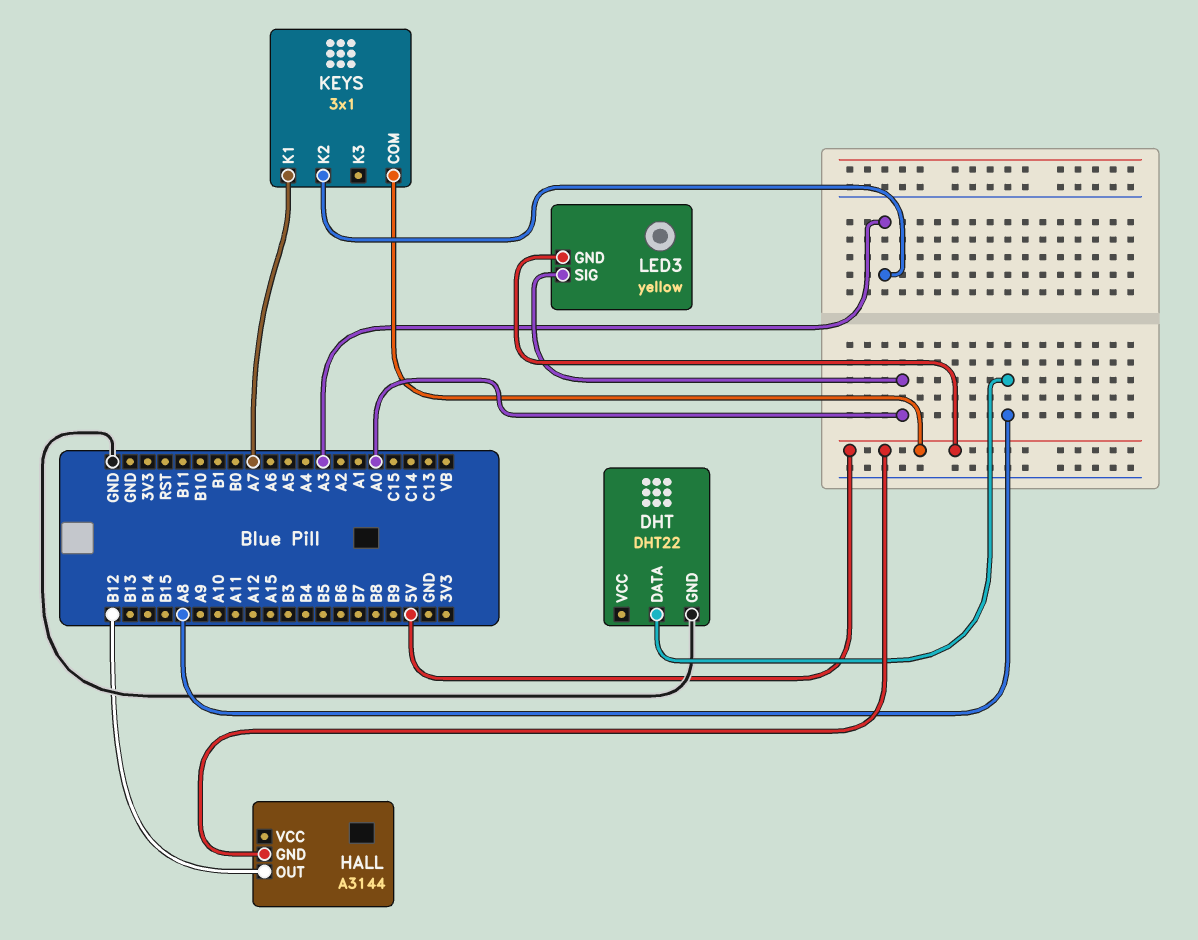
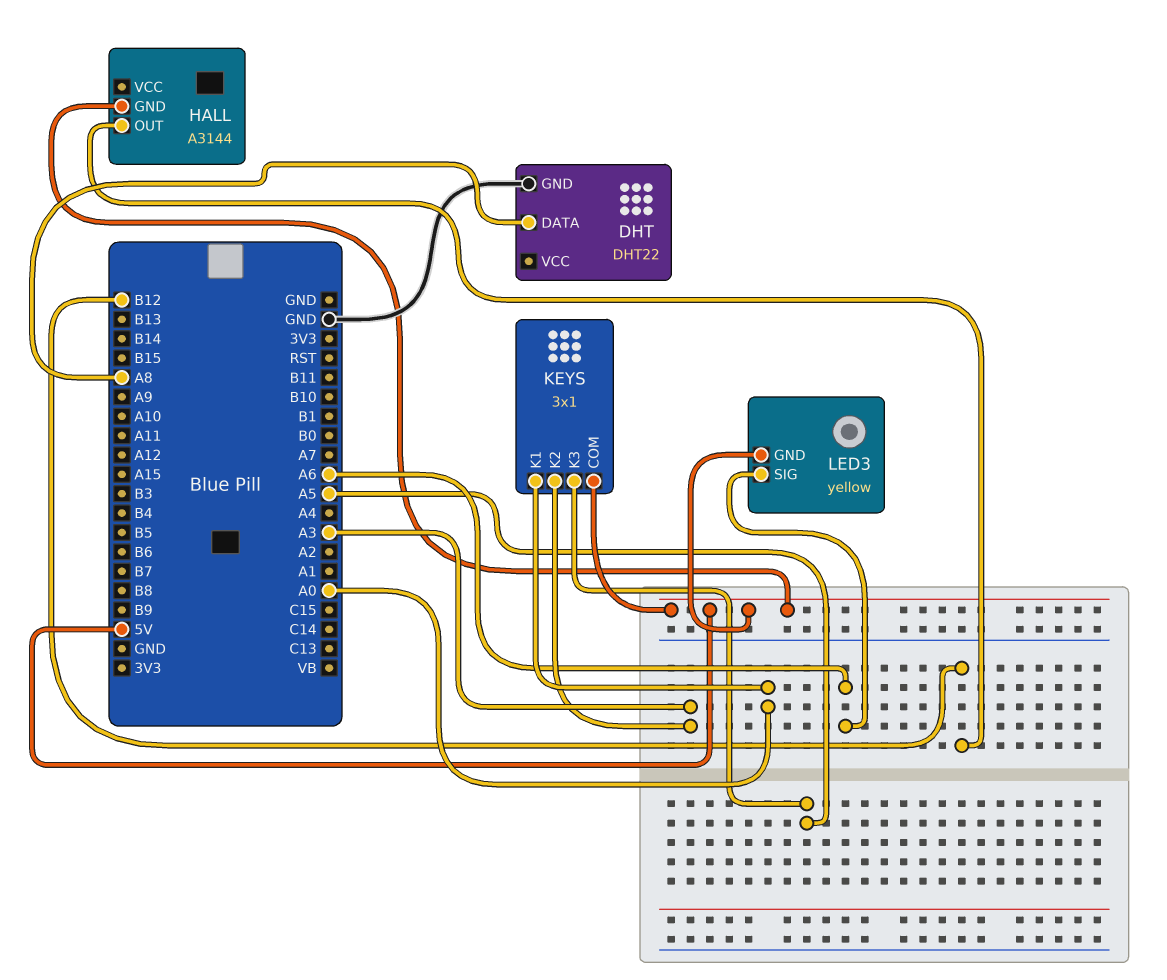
KEYS pin K1: A7 -> A0
KEYS pin K3: none -> A5
LED3 pin SIG: A0 -> A6

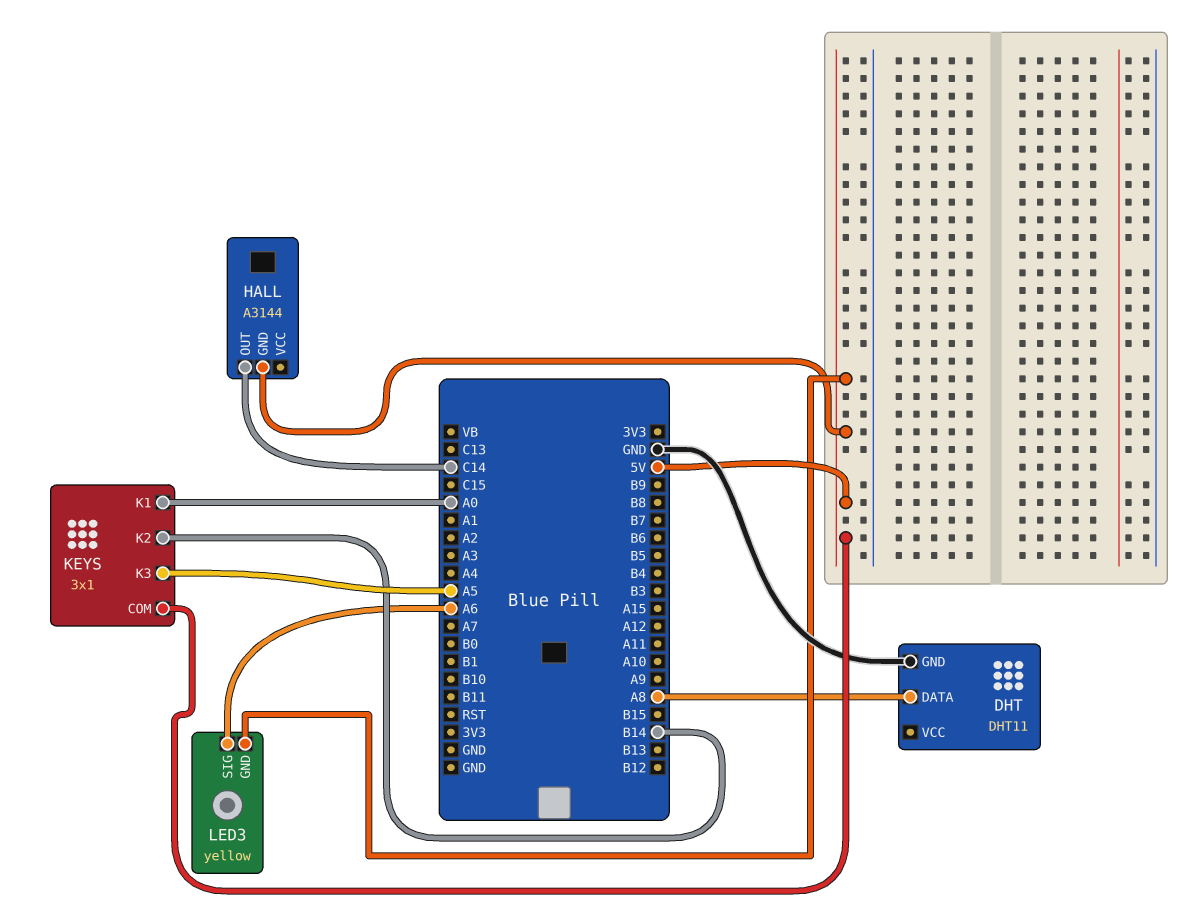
DHT: DHT22 -> DHT11
HALL pin OUT: B12 -> C14
KEYS pin K2: A3 -> B14

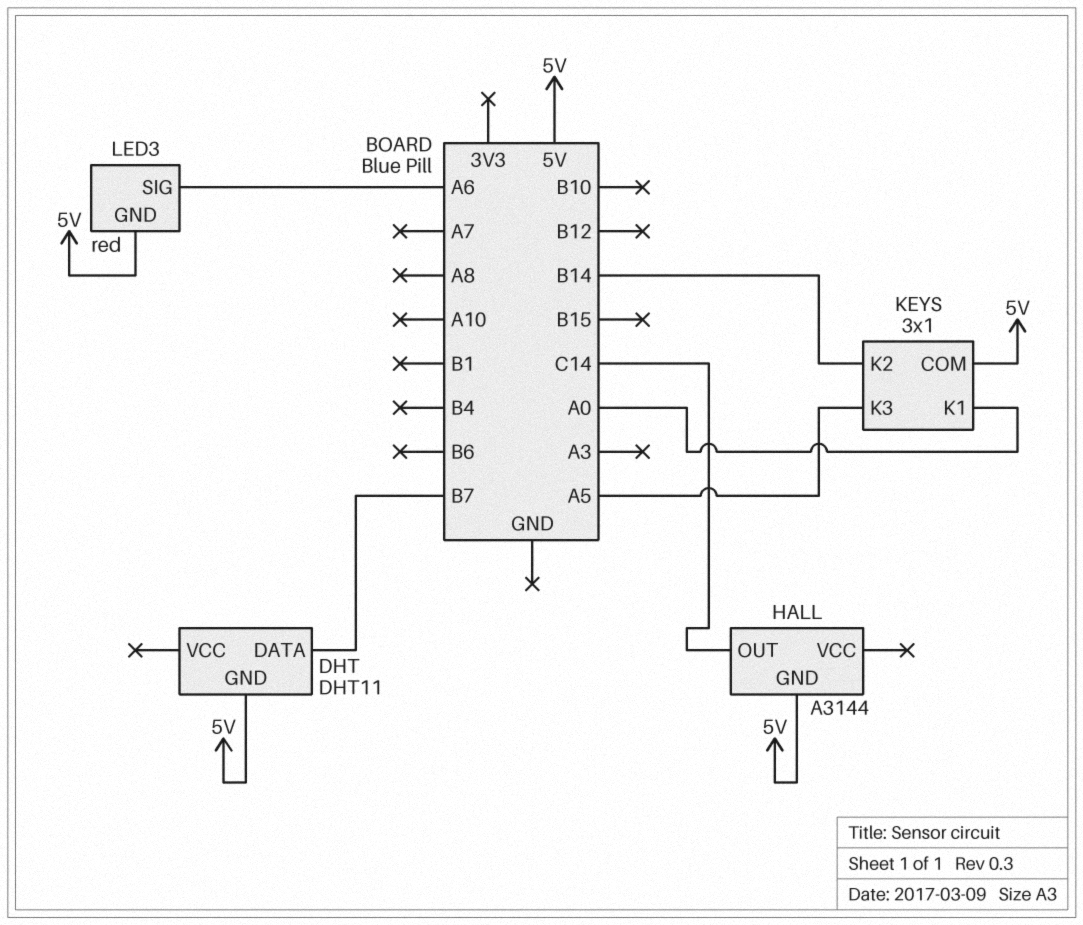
DHT pin DATA: A8 -> B7
DHT pin GND: GND -> 5V
LED3: yellow -> red

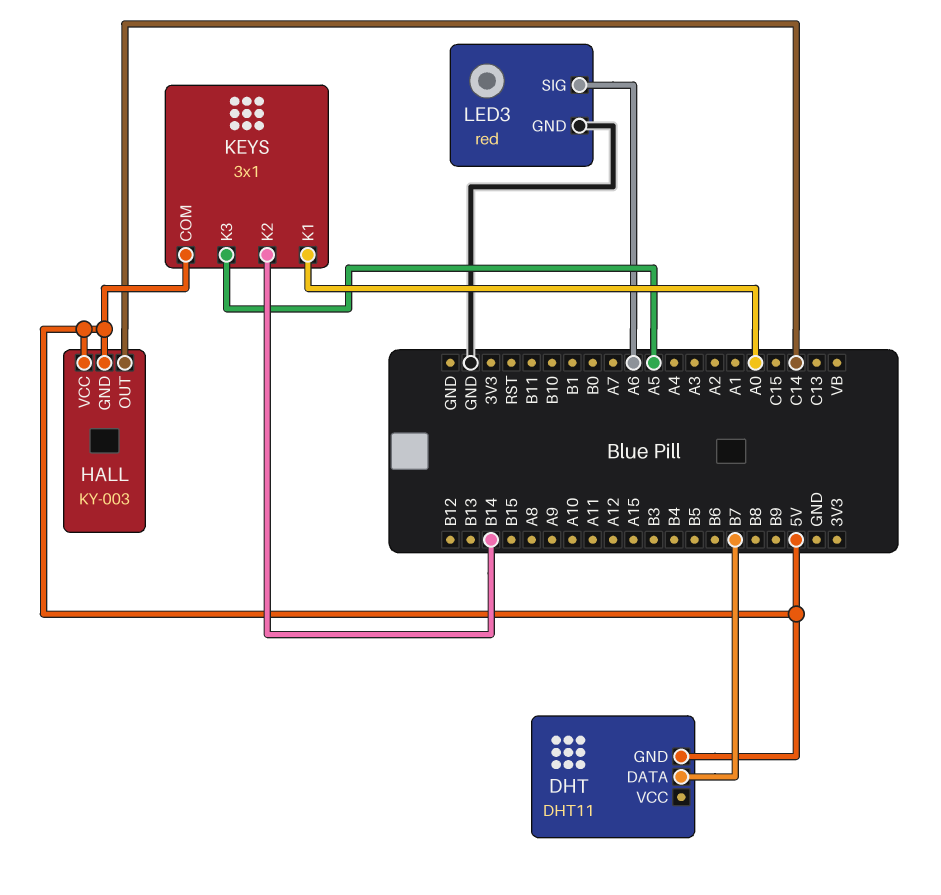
HALL: A3144 -> KY-003
HALL pin VCC: none -> 5V
LED3 pin GND: 5V -> GND

